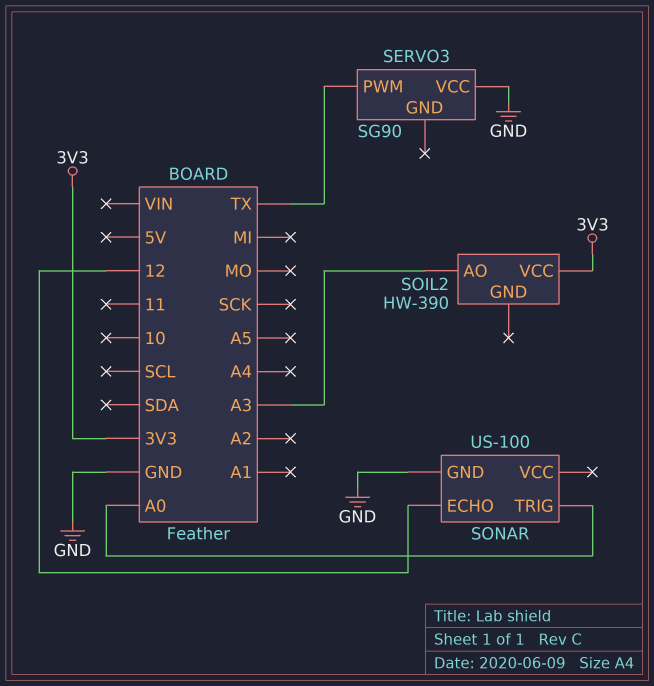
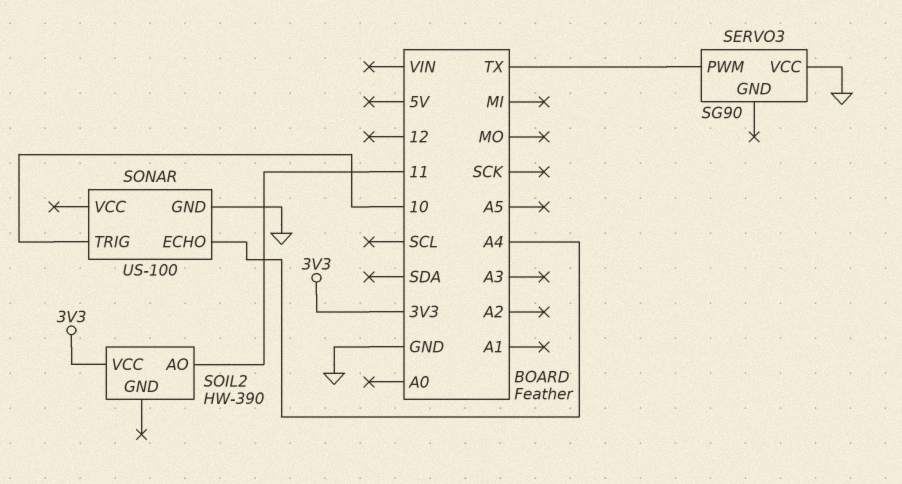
SOIL2 pin AO: A3 -> 11
SONAR pin ECHO: 12 -> A4
SONAR pin TRIG: A0 -> 10

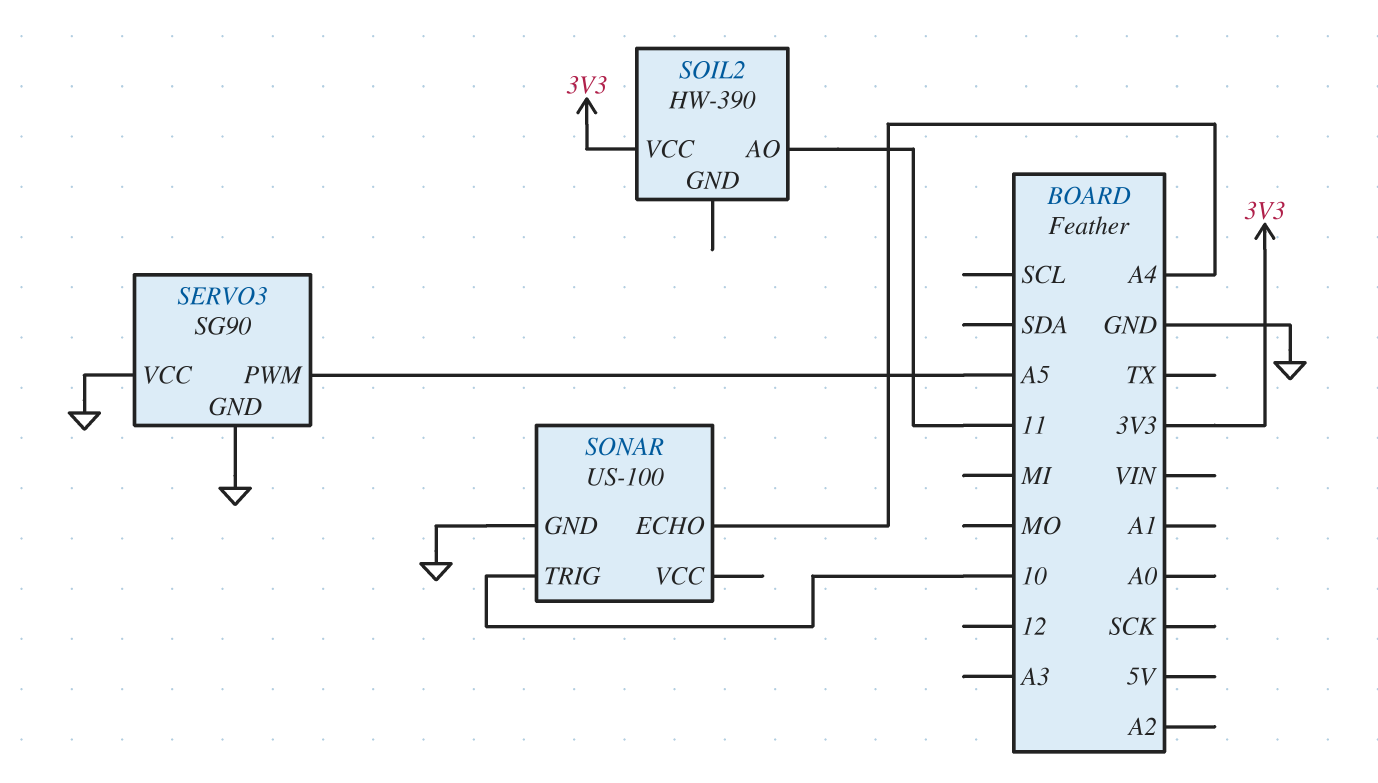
SERVO3 pin GND: none -> GND
SERVO3 pin PWM: TX -> A5

